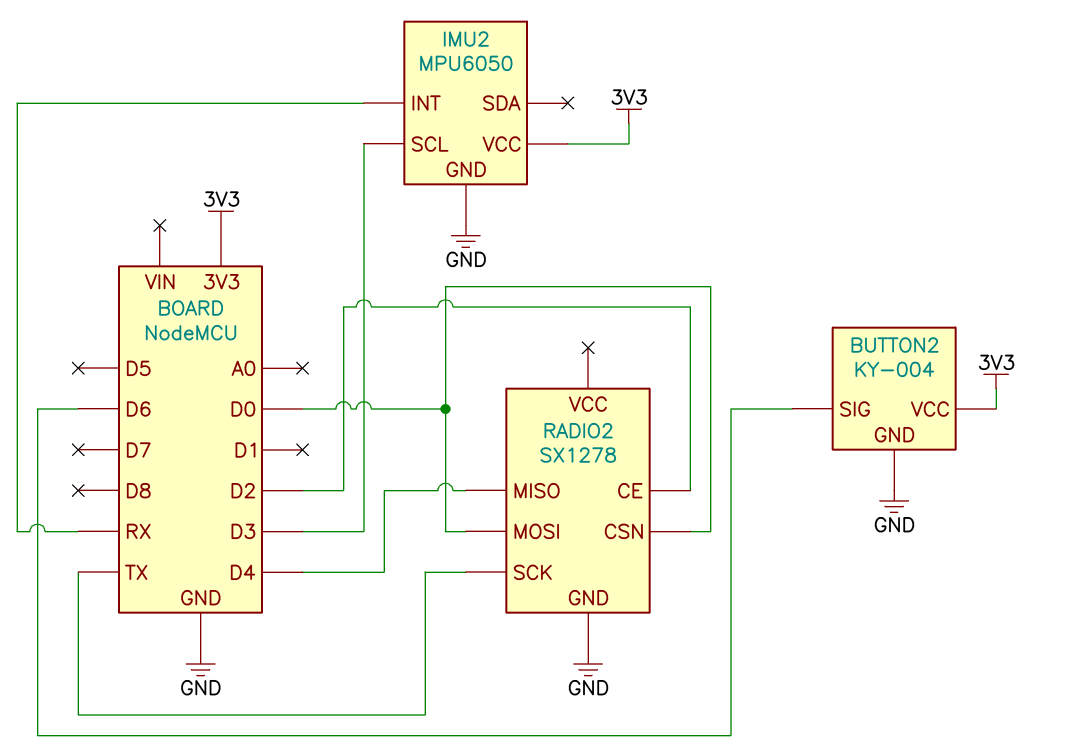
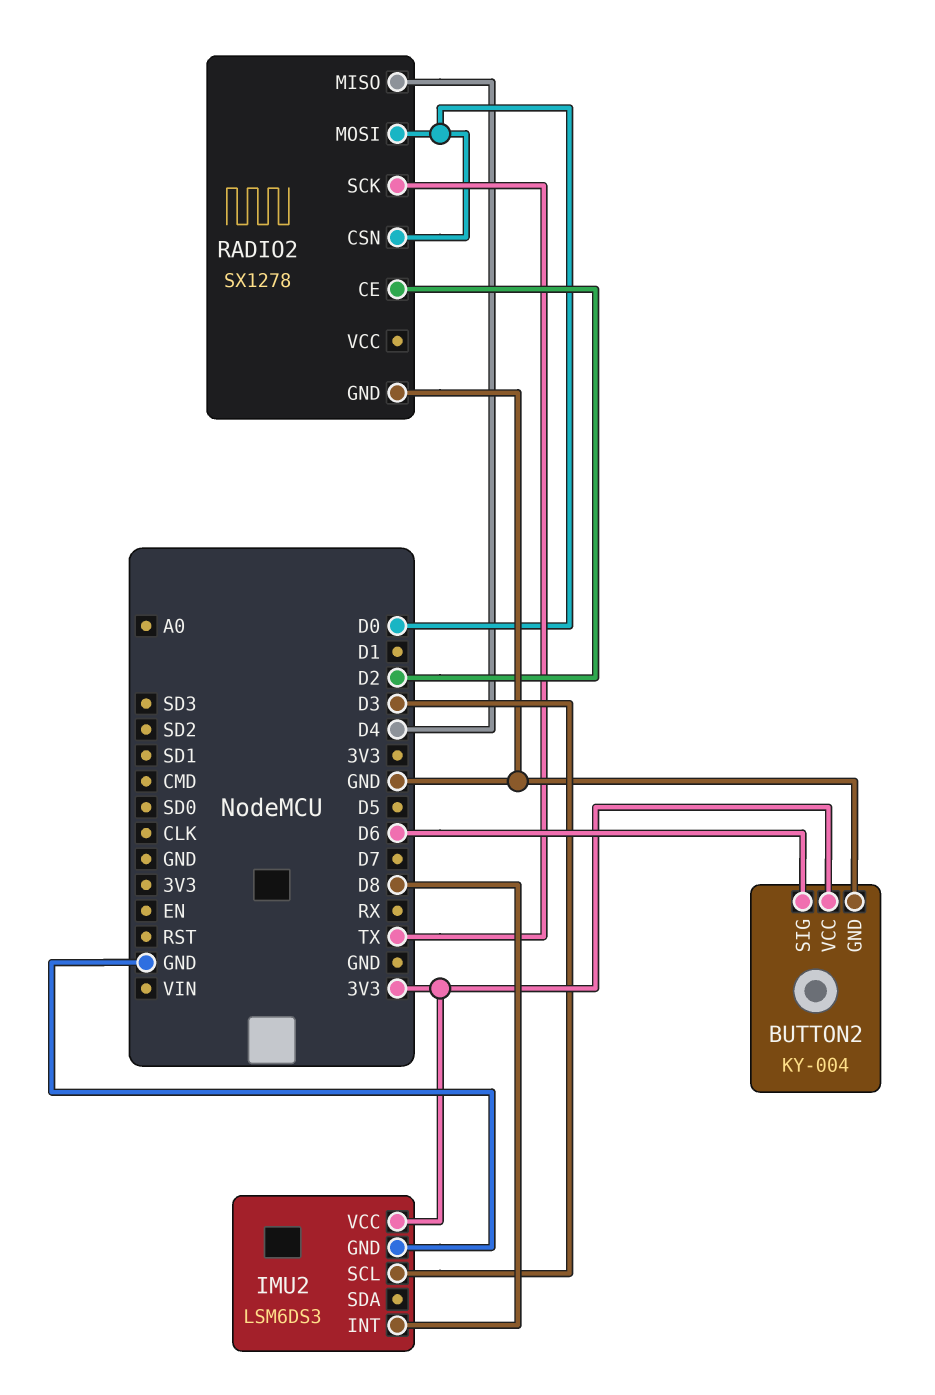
IMU2: MPU6050 -> LSM6DS3
IMU2 pin INT: RX -> D8

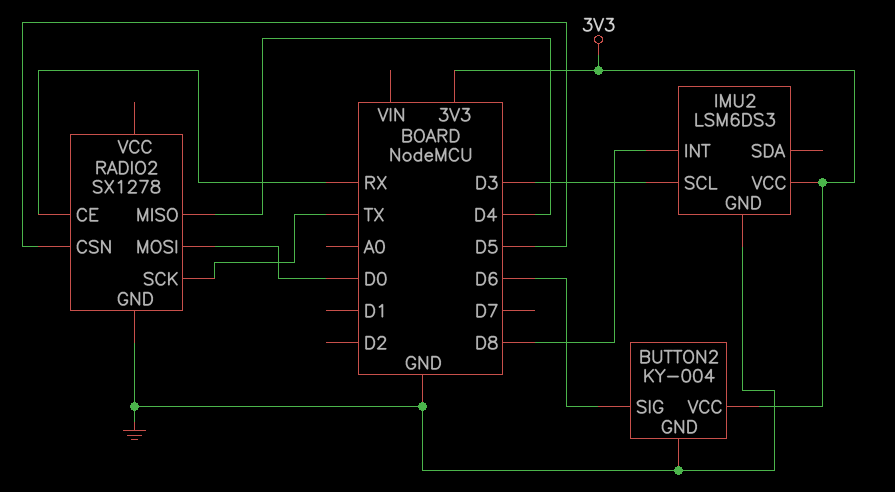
RADIO2 pin CE: D2 -> RX
RADIO2 pin CSN: D0 -> D5

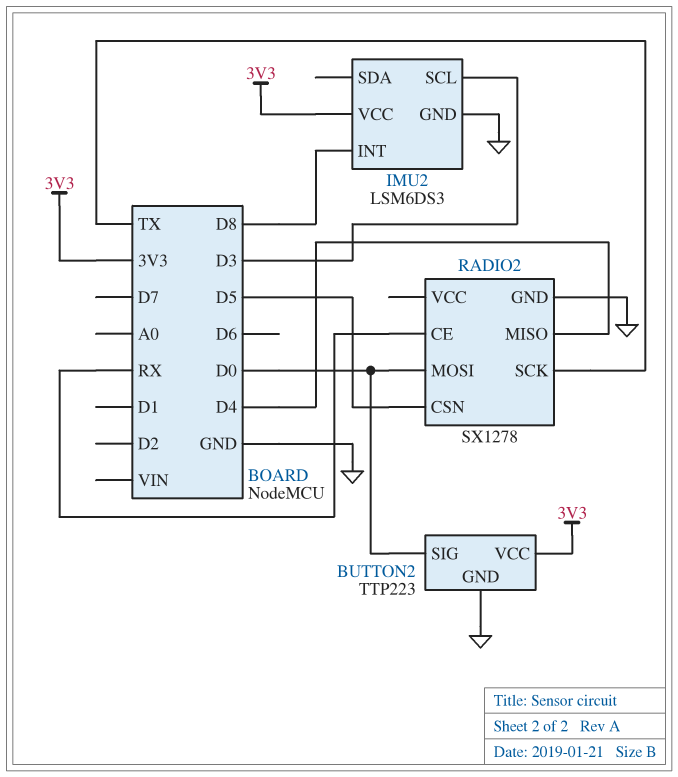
BUTTON2: KY-004 -> TTP223
BUTTON2 pin SIG: D6 -> D0

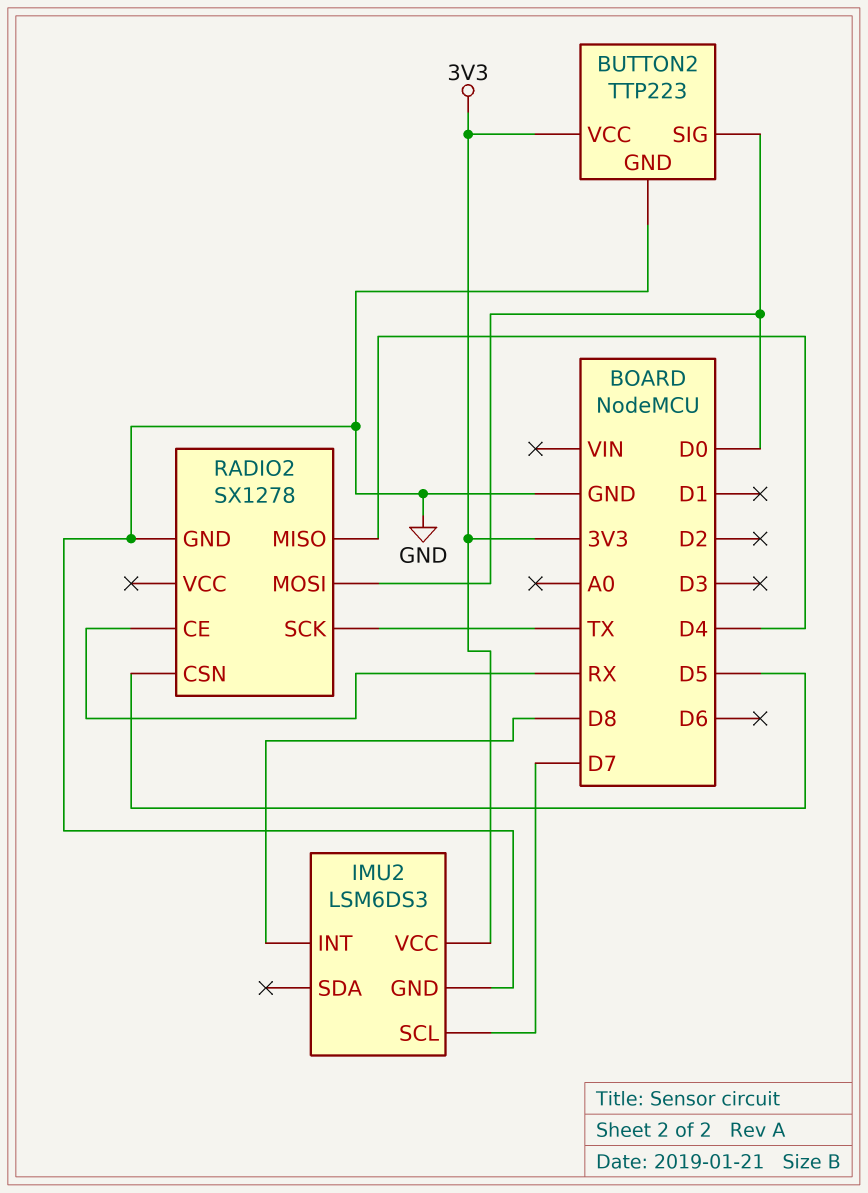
IMU2 pin SCL: D3 -> D7

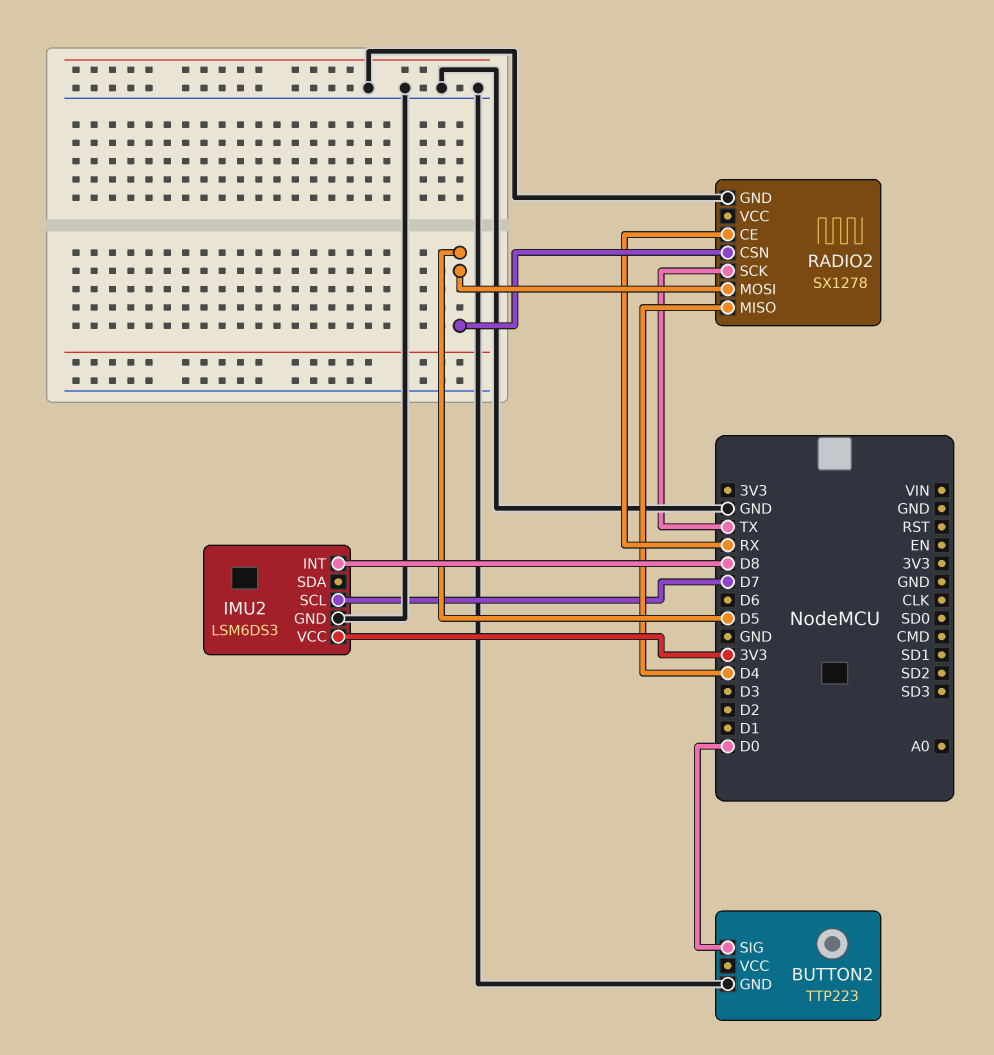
BUTTON2 pin VCC: 3V3 -> none
RADIO2 pin MOSI: D0 -> D5

